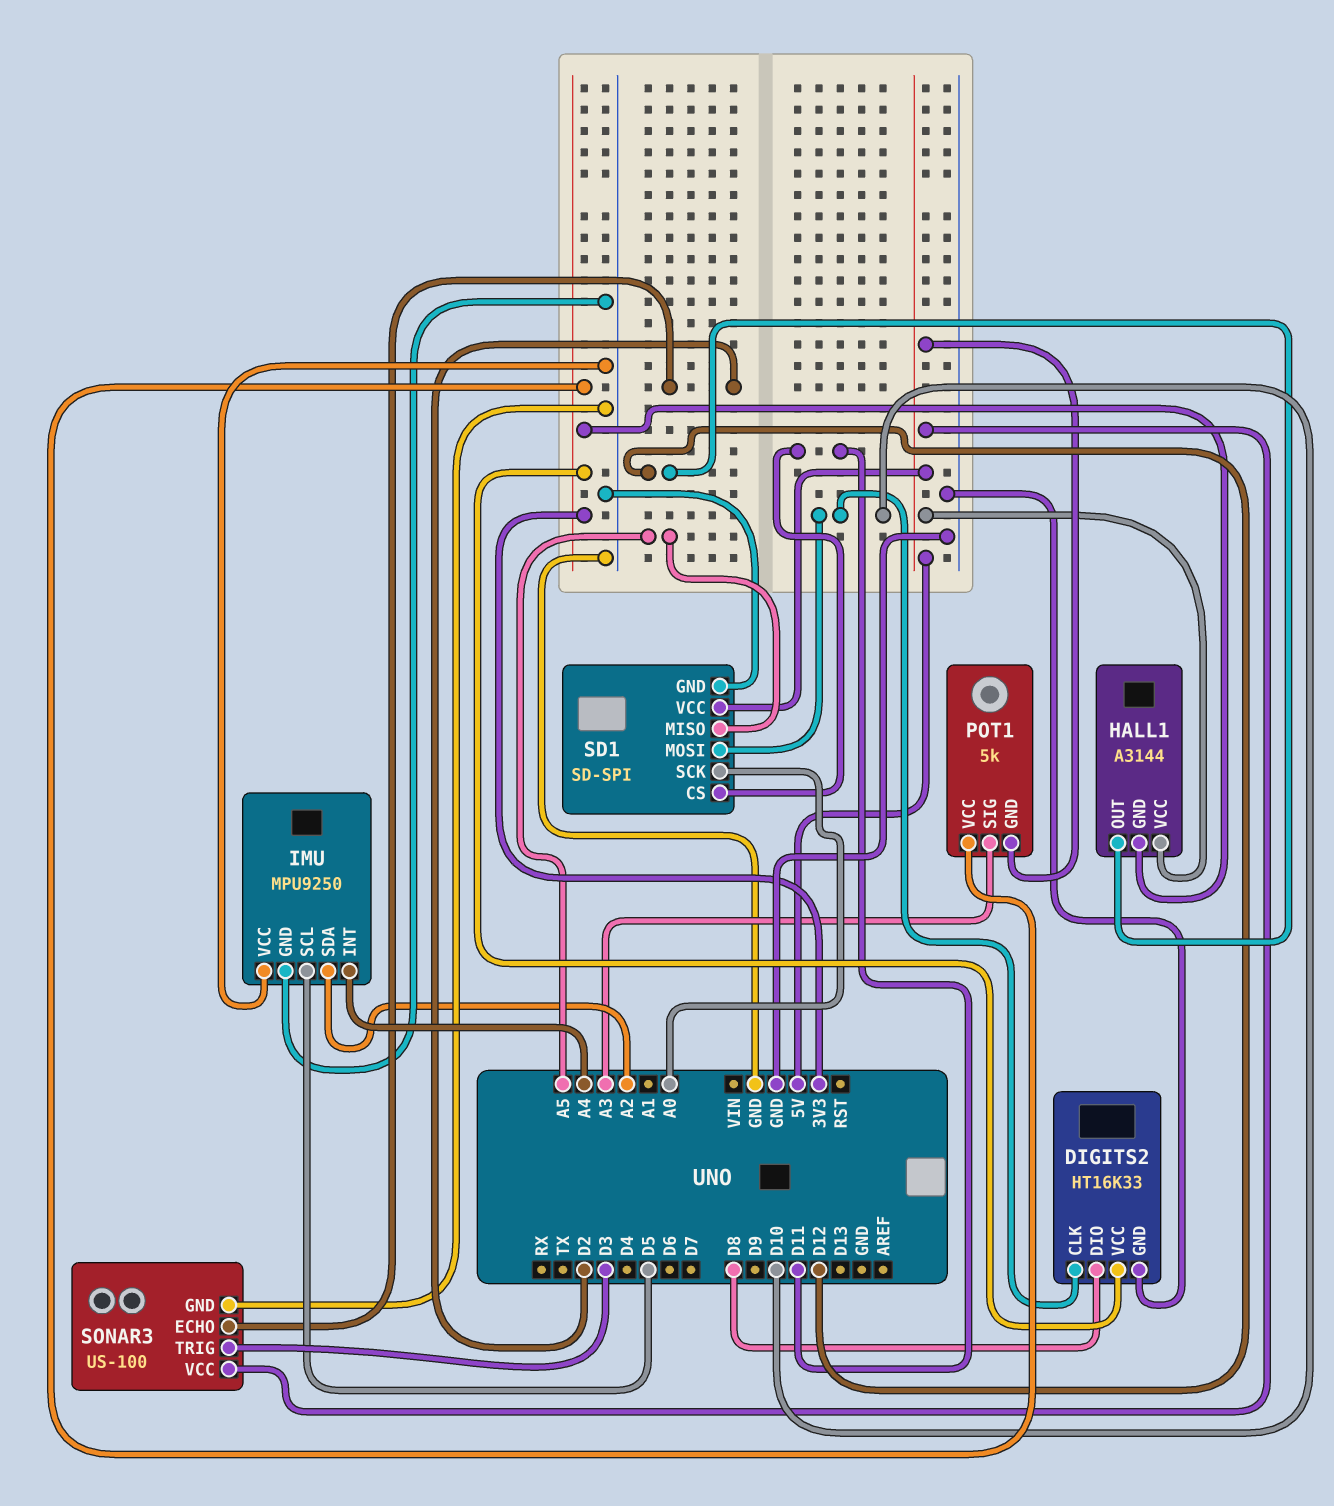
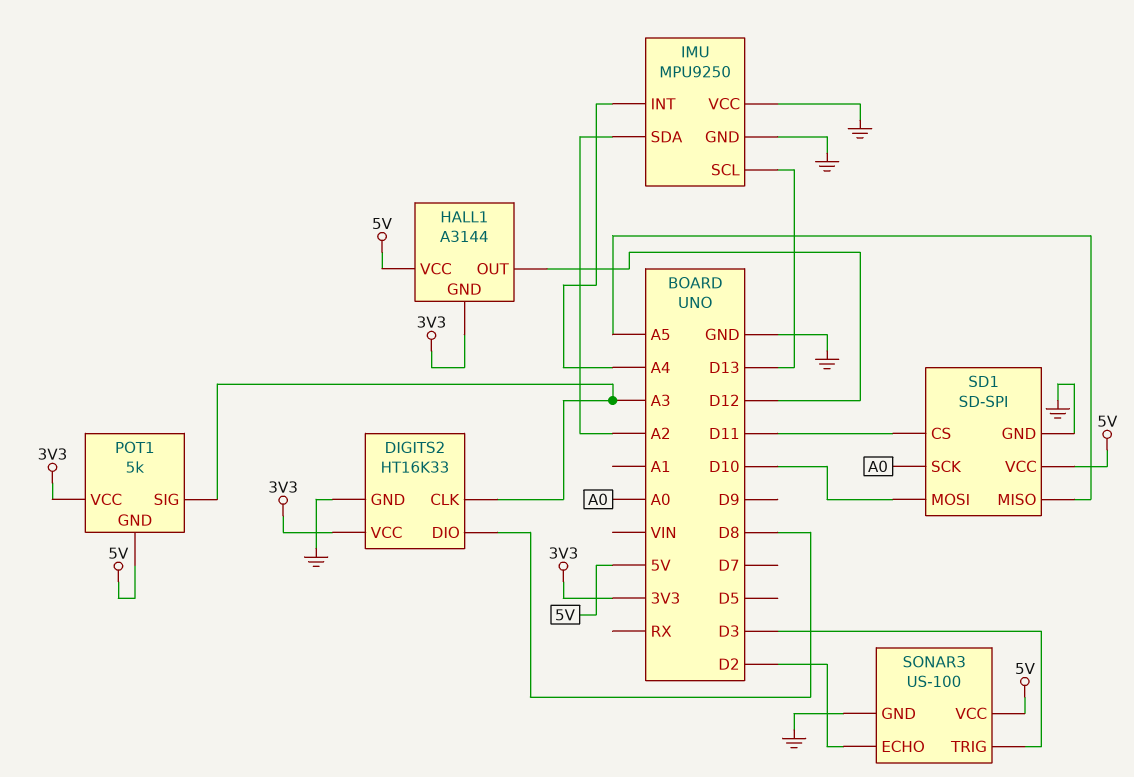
DIGITS2 pin CLK: D10 -> A3
IMU pin SCL: D5 -> D13

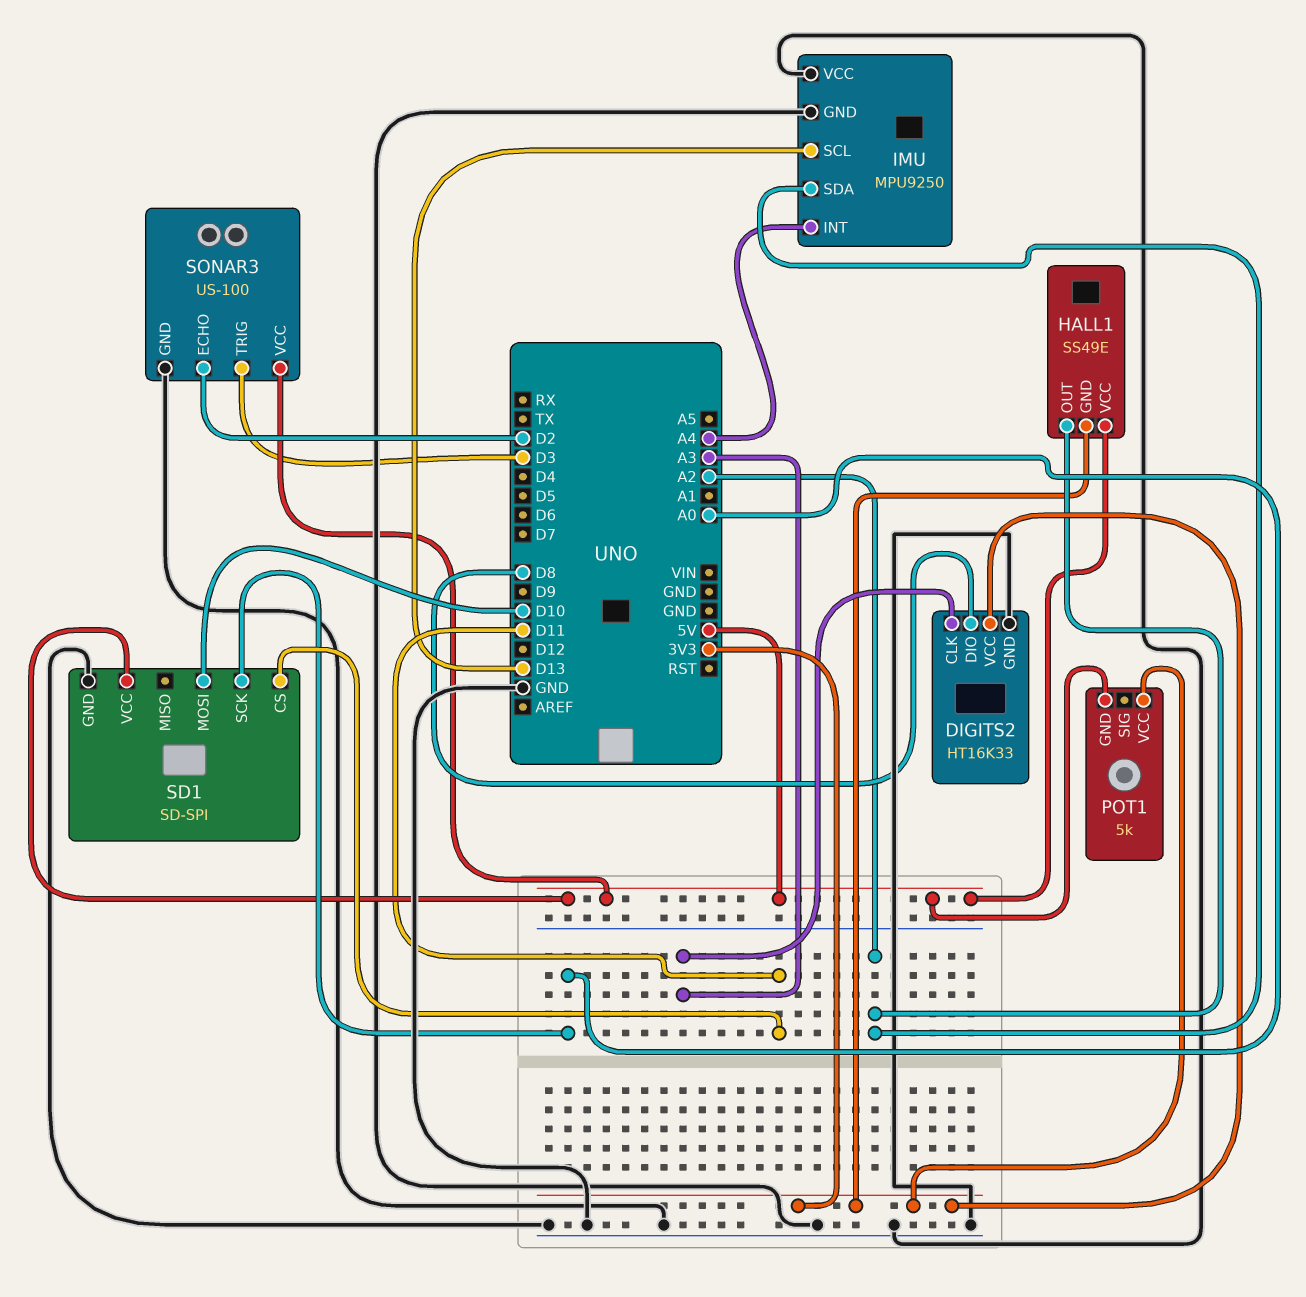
HALL1: A3144 -> SS49E
HALL1 pin OUT: D12 -> A2
POT1 pin SIG: A3 -> none
SD1 pin MISO: A5 -> none

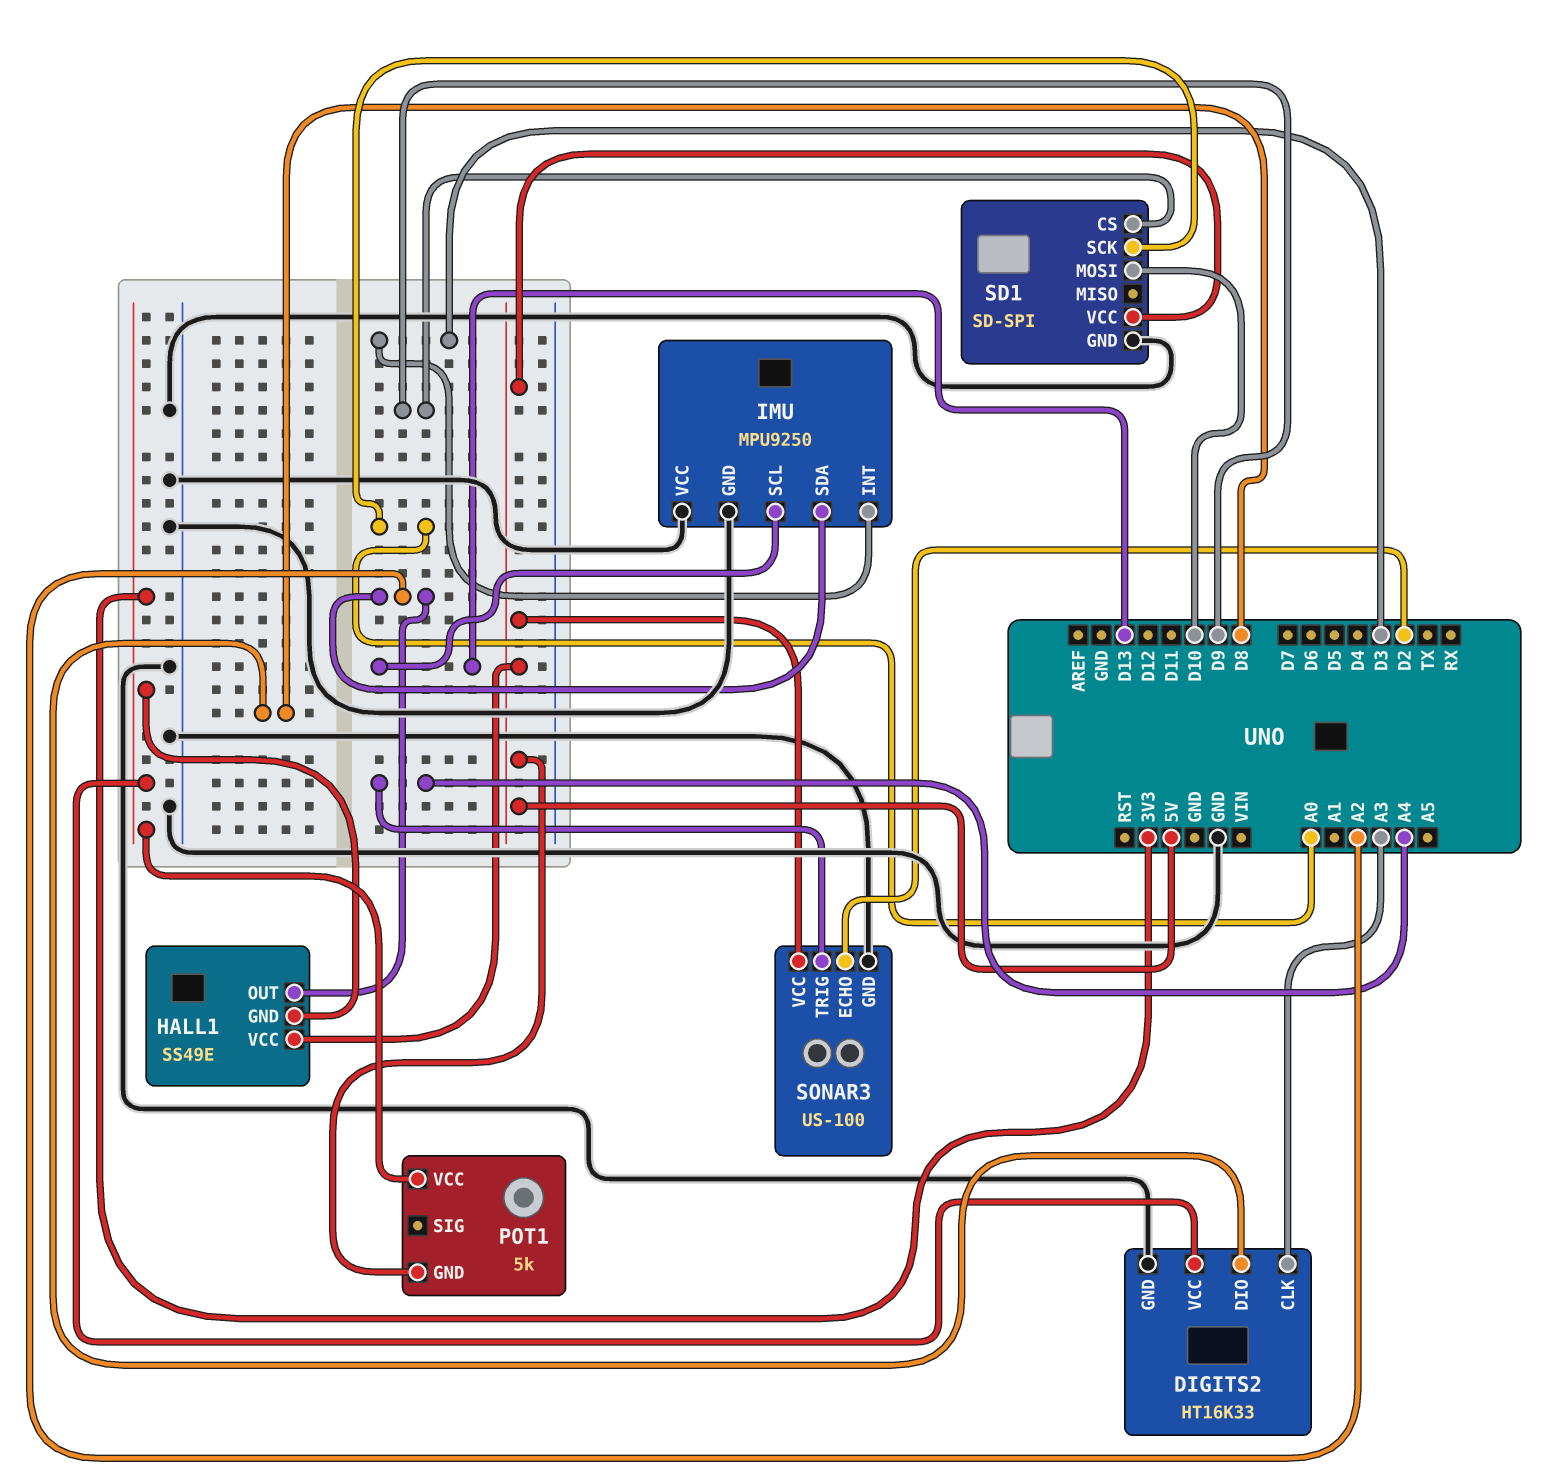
IMU pin INT: A4 -> D3
SD1 pin CS: D11 -> D9
SONAR3 pin TRIG: D3 -> A4

